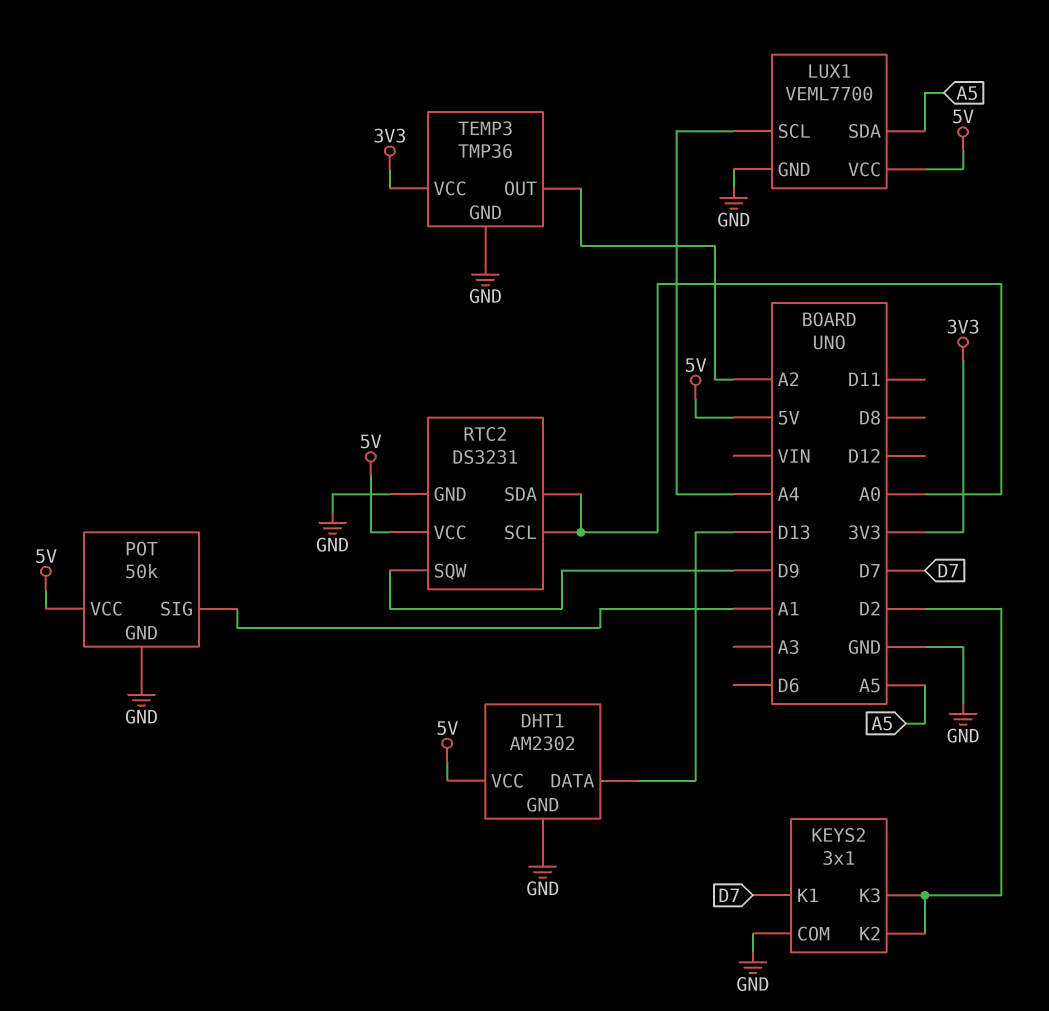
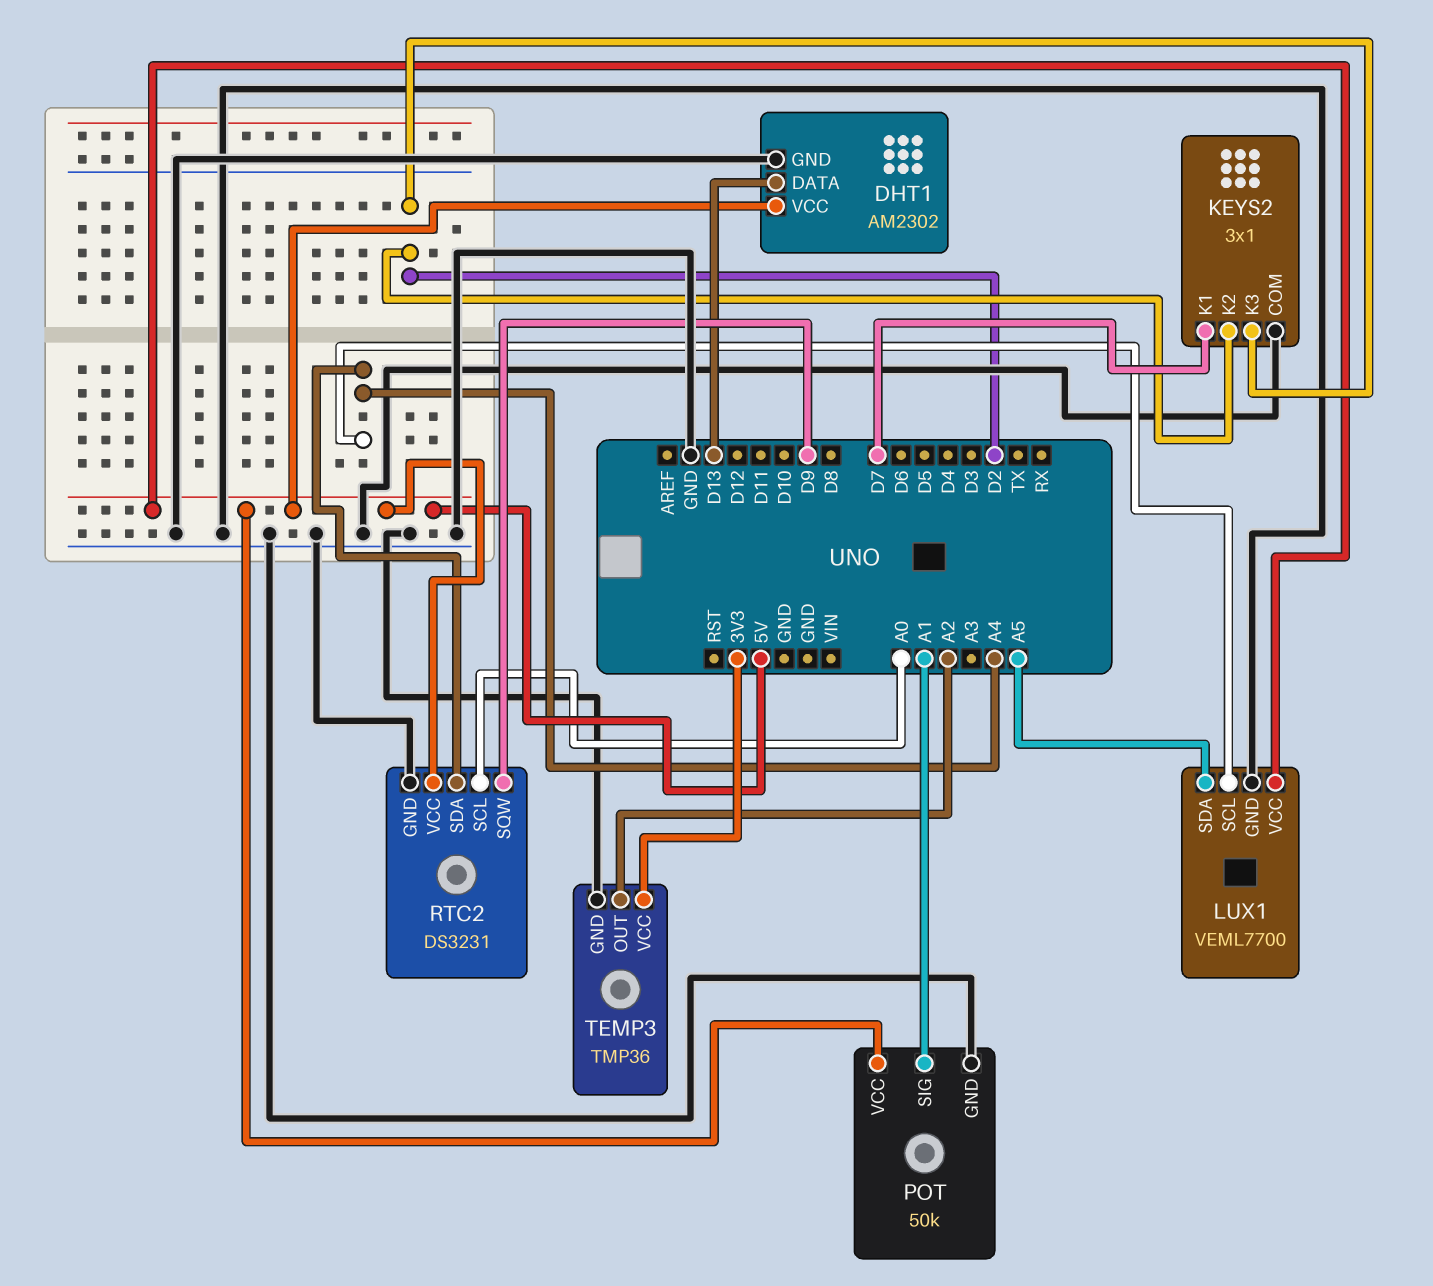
RTC2 pin SDA: A0 -> A4

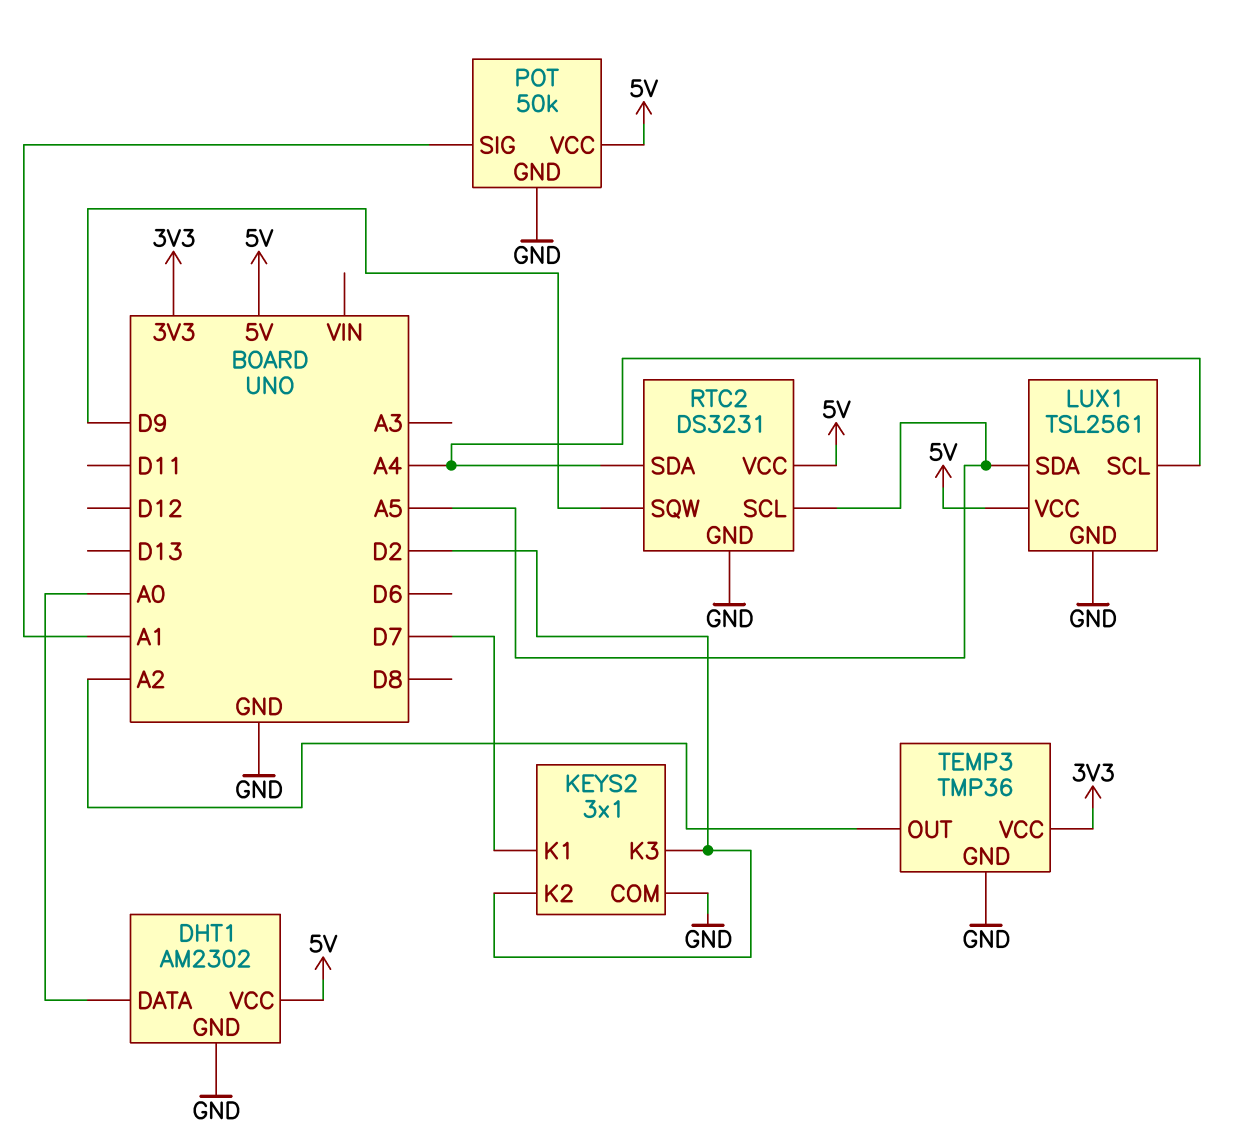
DHT1 pin DATA: D13 -> A0
LUX1: VEML7700 -> TSL2561
RTC2 pin SCL: A0 -> A5

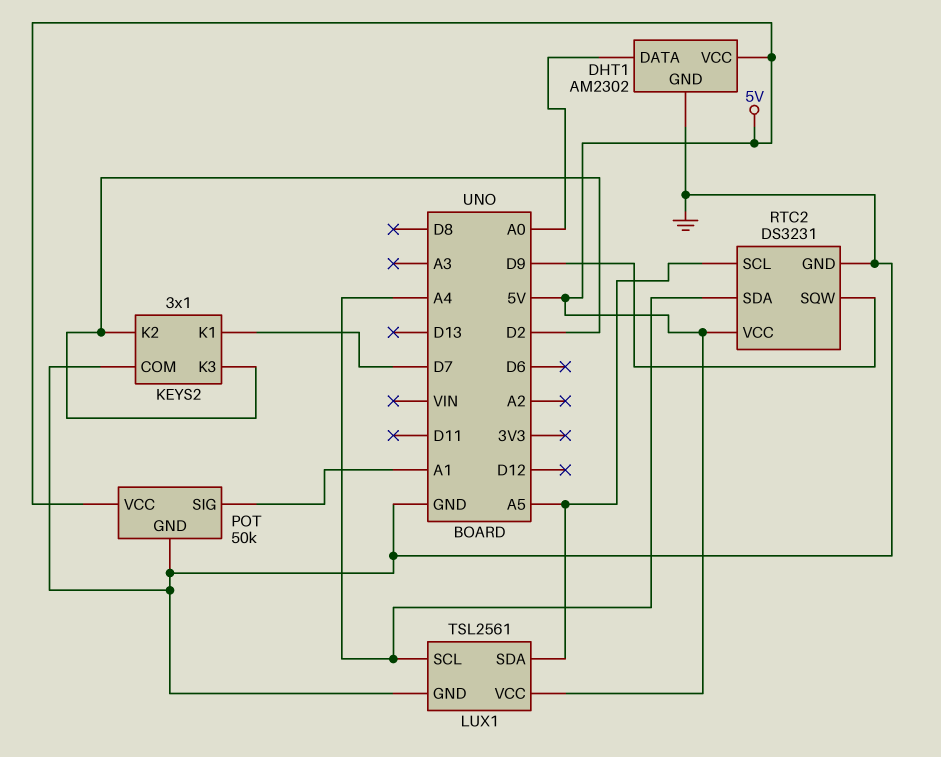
TEMP3: TMP36 -> none
TEMP3 pin GND: GND -> none
TEMP3 pin OUT: A2 -> none
TEMP3 pin VCC: 3V3 -> none

